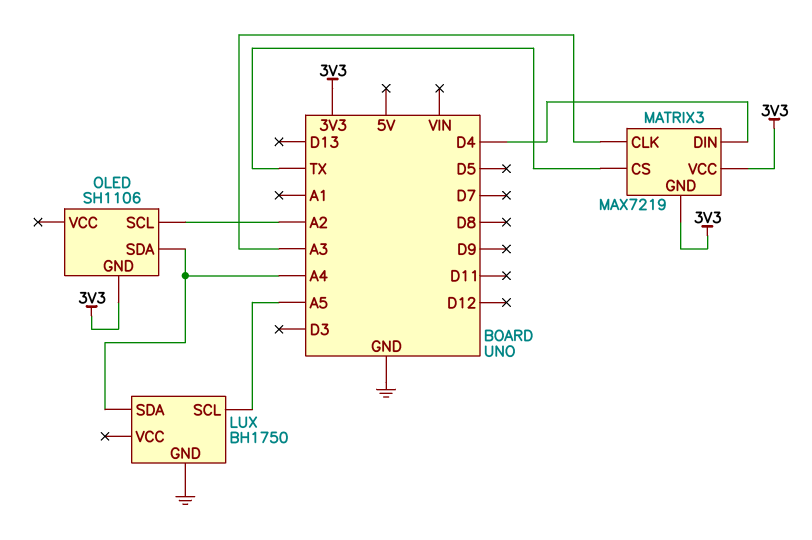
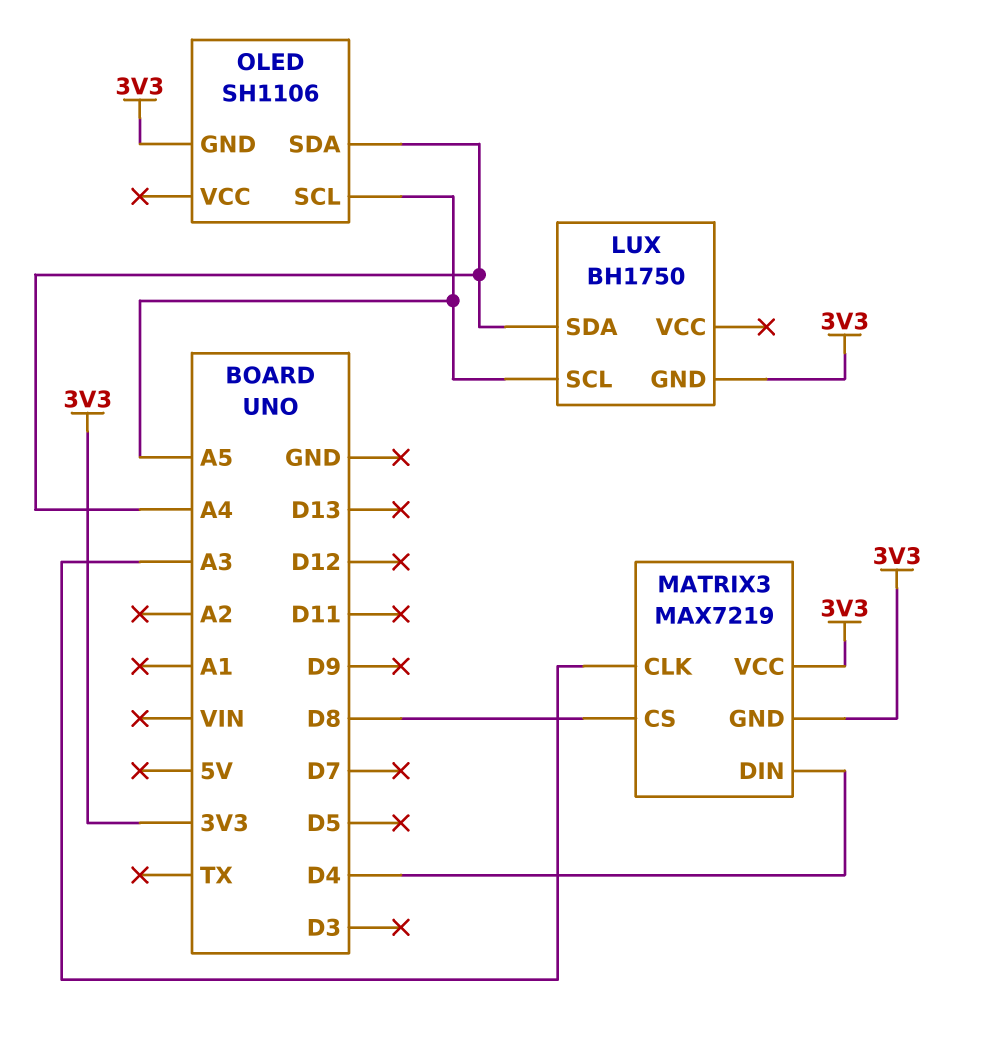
LUX pin GND: GND -> 3V3
MATRIX3 pin CS: TX -> D8
OLED pin SCL: A2 -> A5

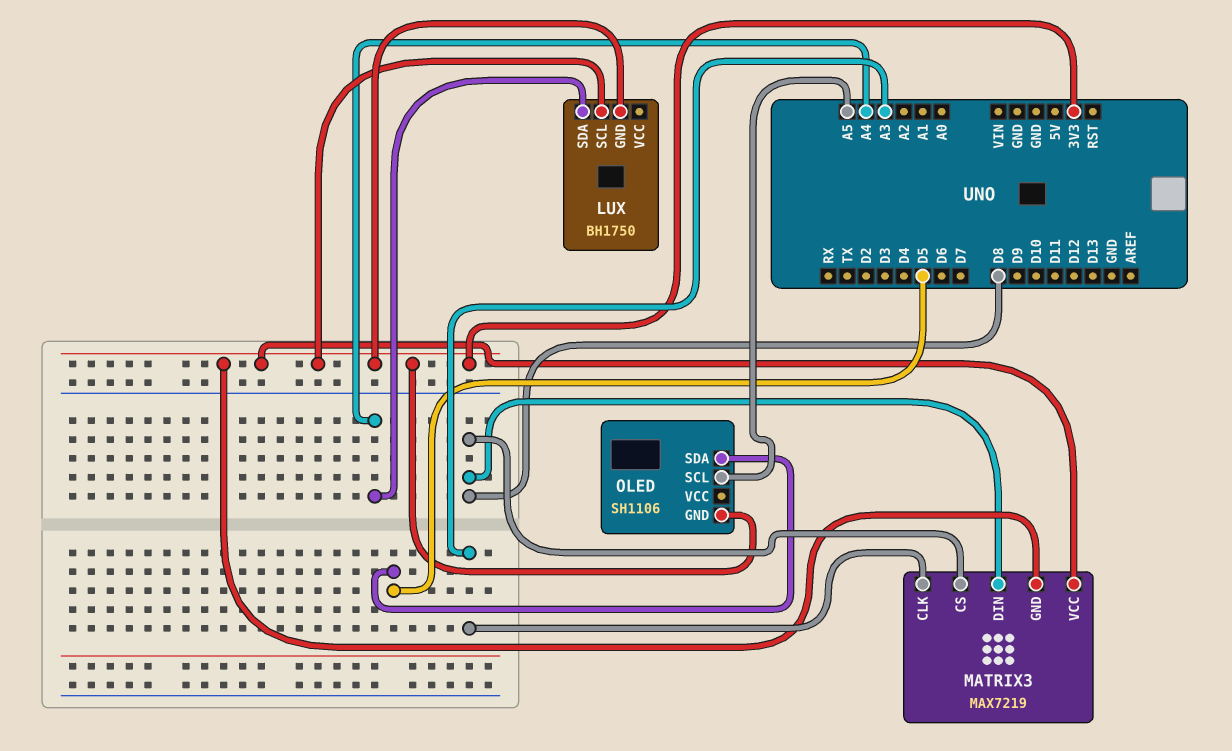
LUX pin SCL: A5 -> 3V3
MATRIX3 pin DIN: D4 -> D8
OLED pin SDA: A4 -> D5

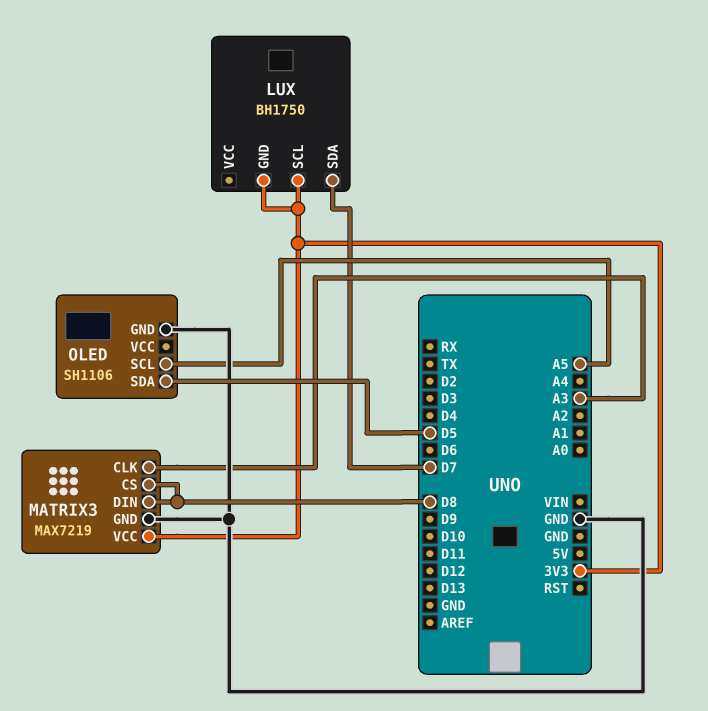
LUX pin SDA: A4 -> D7
MATRIX3 pin GND: 3V3 -> GND
OLED pin GND: 3V3 -> GND

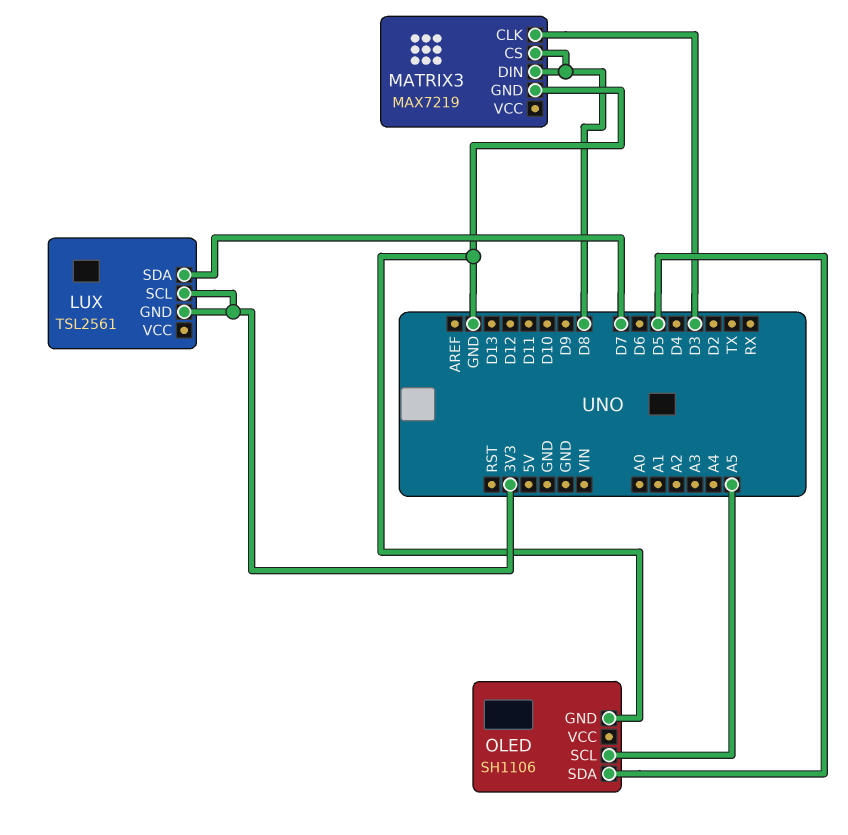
LUX: BH1750 -> TSL2561
MATRIX3 pin CLK: A3 -> D3
MATRIX3 pin VCC: 3V3 -> none

